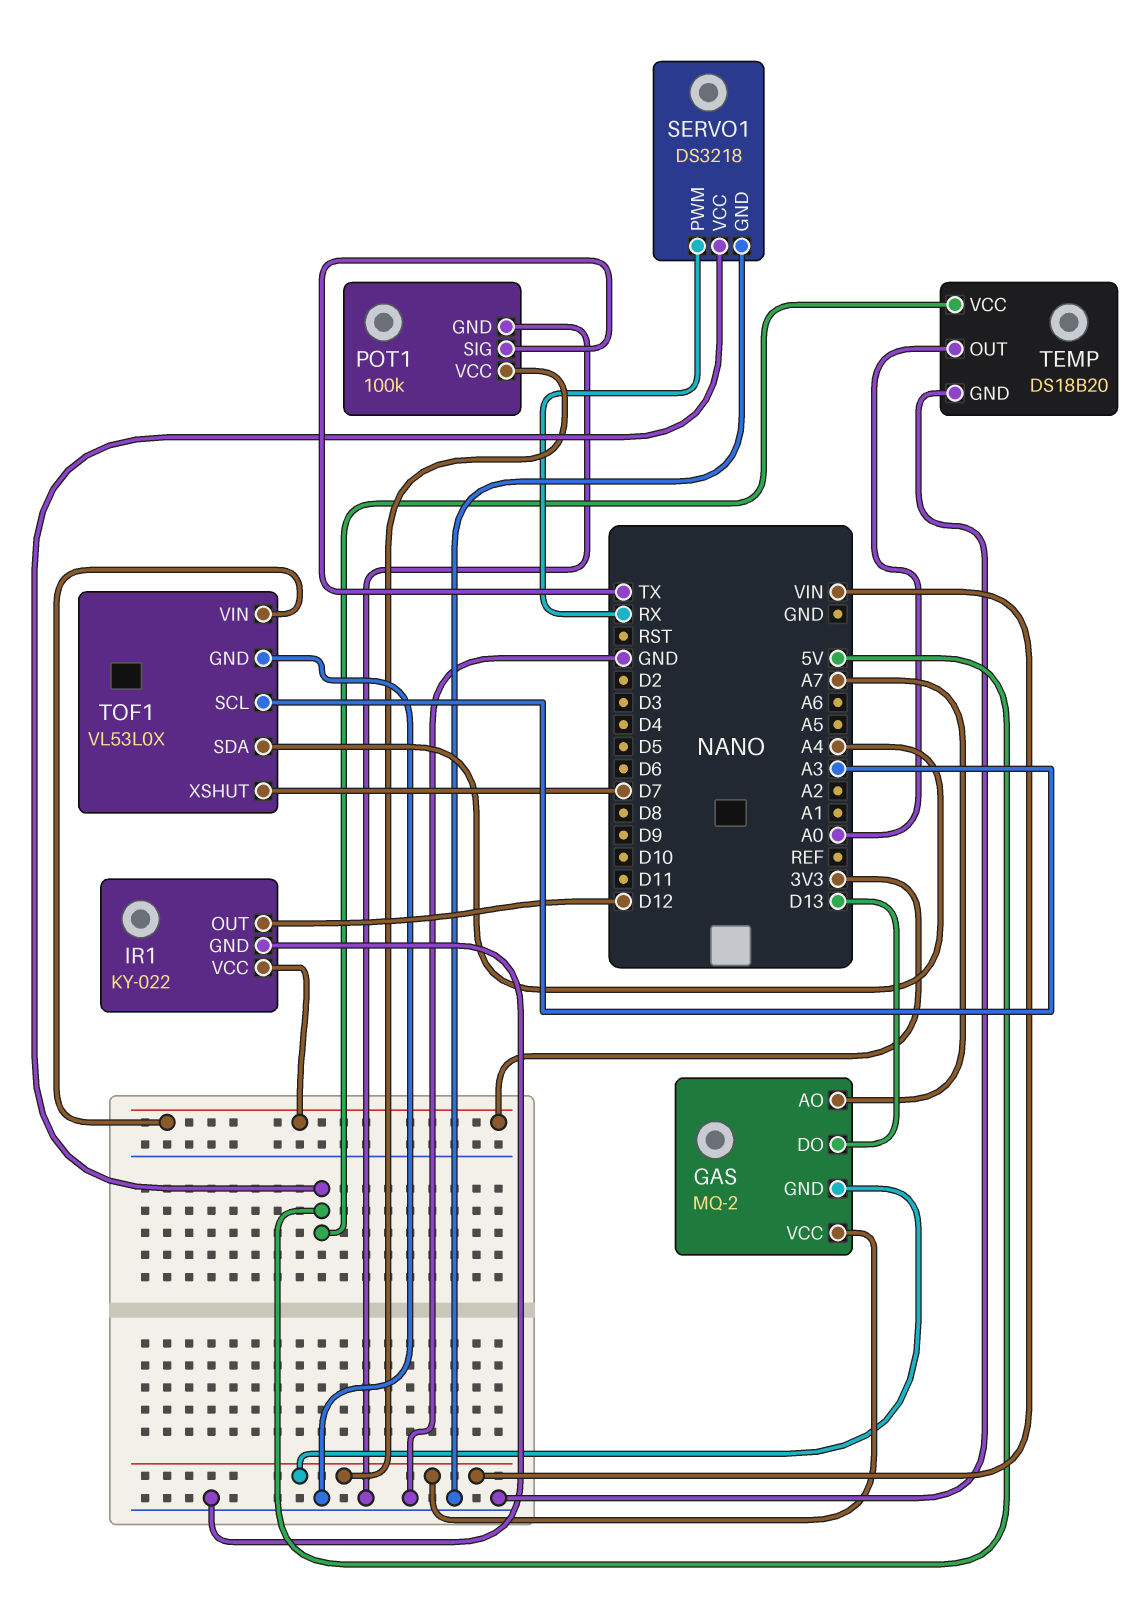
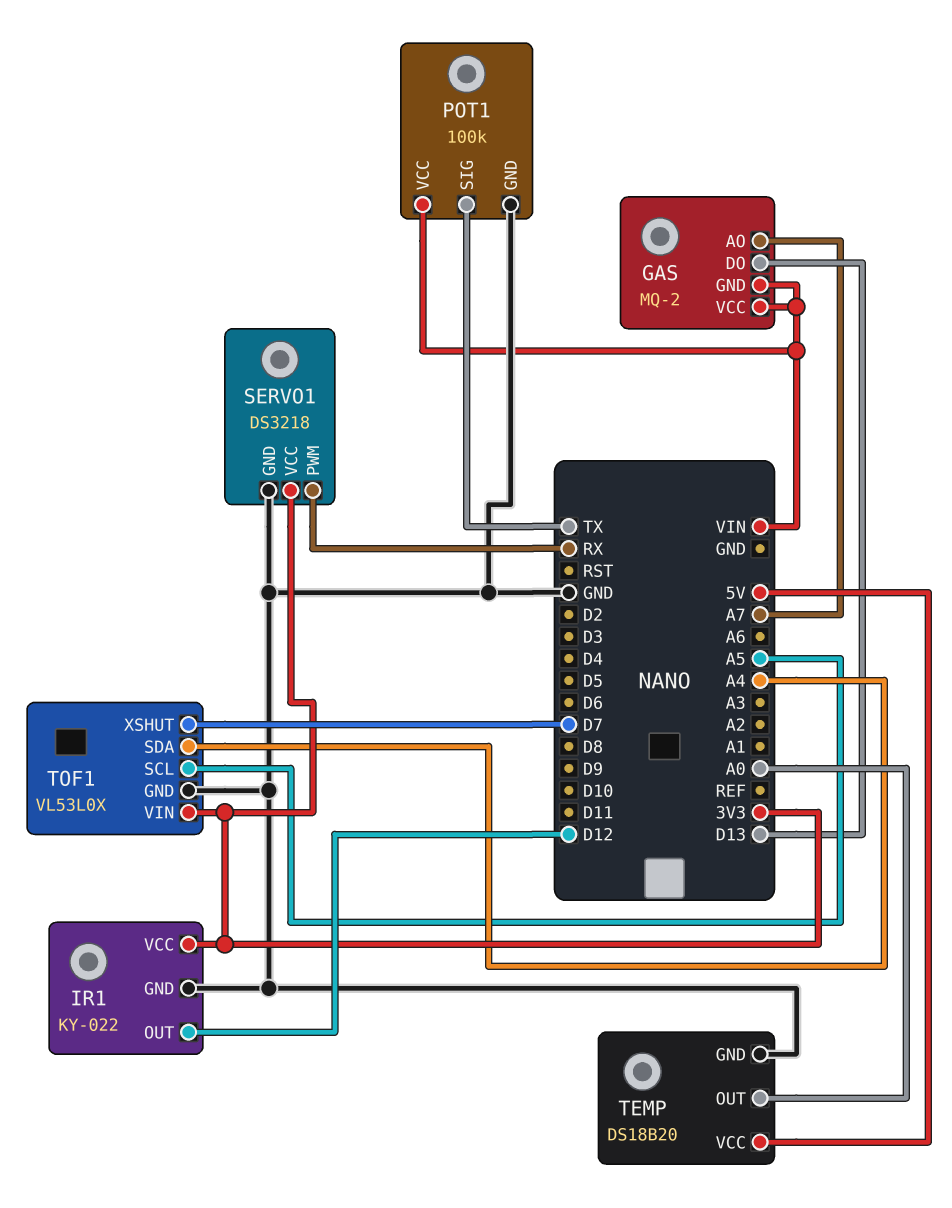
SERVO1 pin VCC: 5V -> 3V3
TOF1 pin SCL: A3 -> A5

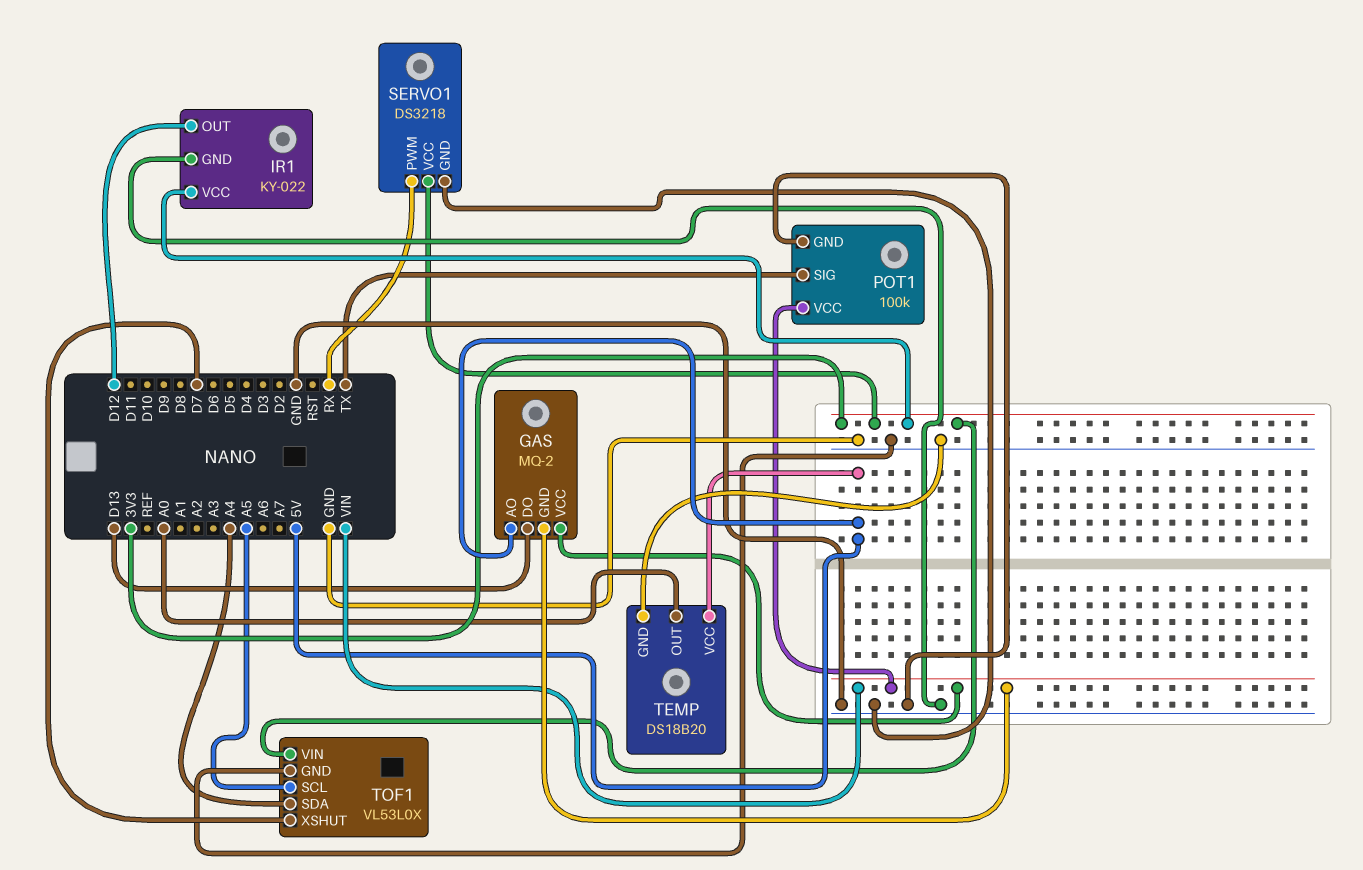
GAS pin AO: A7 -> 5V

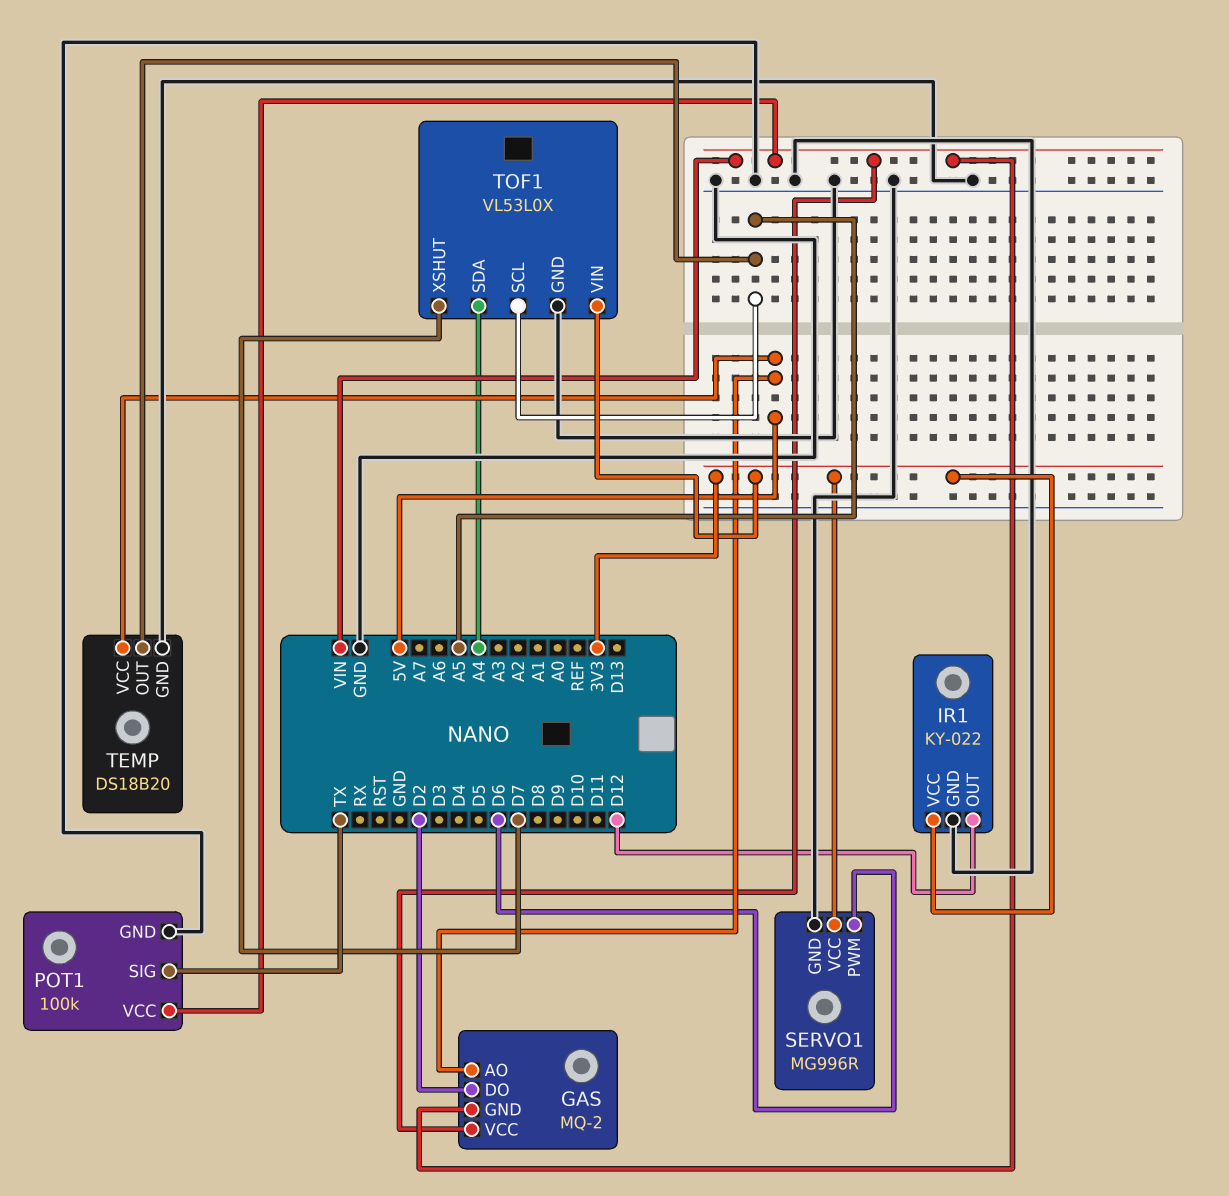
GAS pin DO: D13 -> D2
SERVO1: DS3218 -> MG996R
SERVO1 pin PWM: RX -> D6
TEMP pin OUT: A0 -> A5

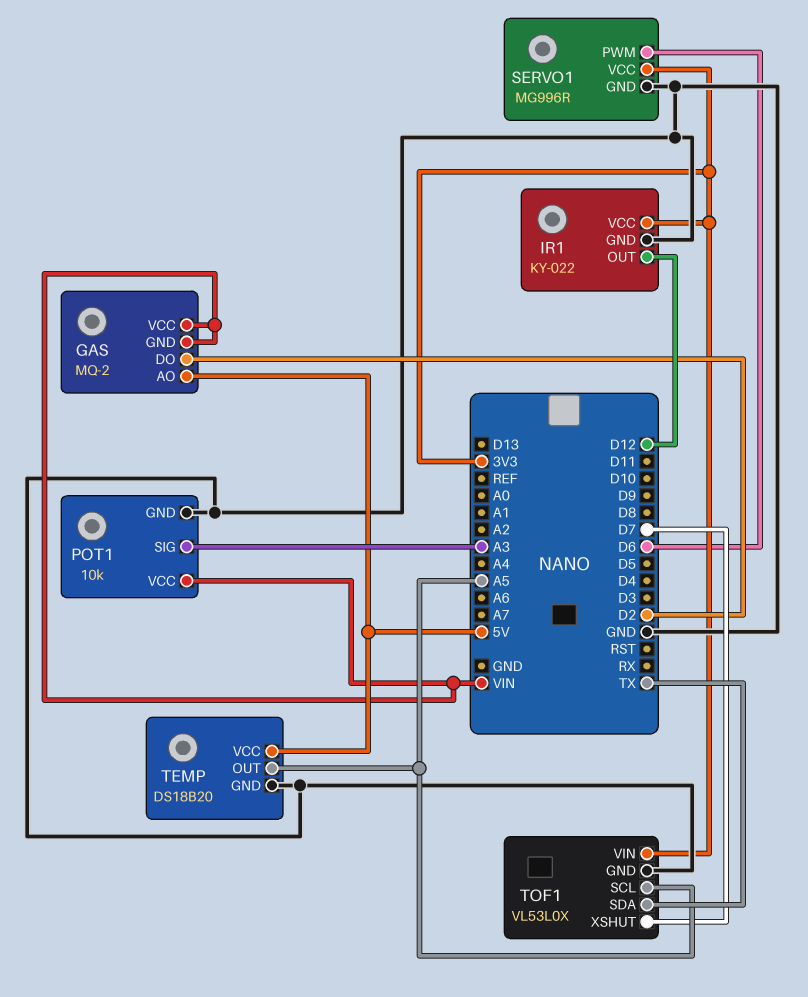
POT1: 100k -> 10k
POT1 pin SIG: TX -> A3
TOF1 pin SDA: A4 -> TX

